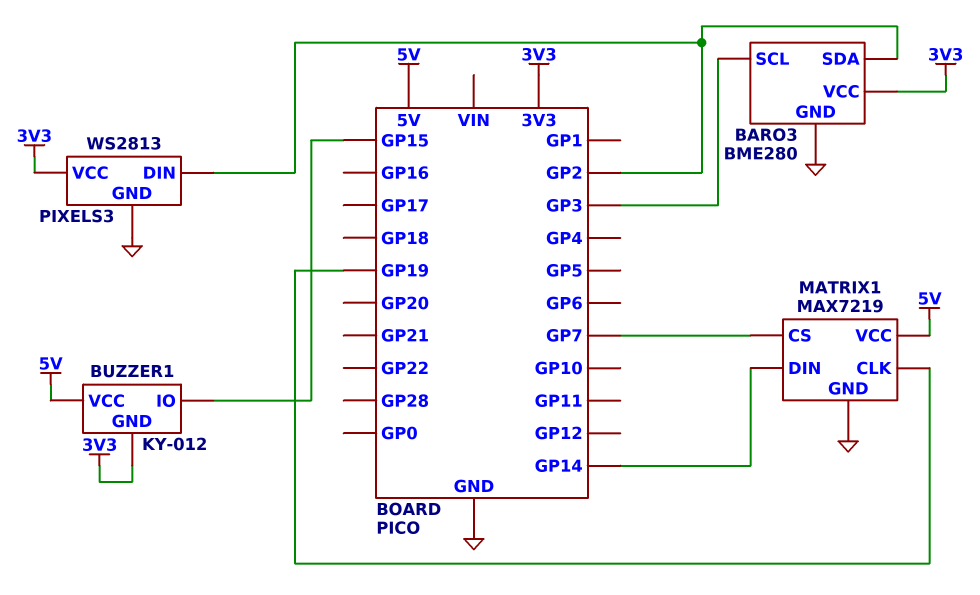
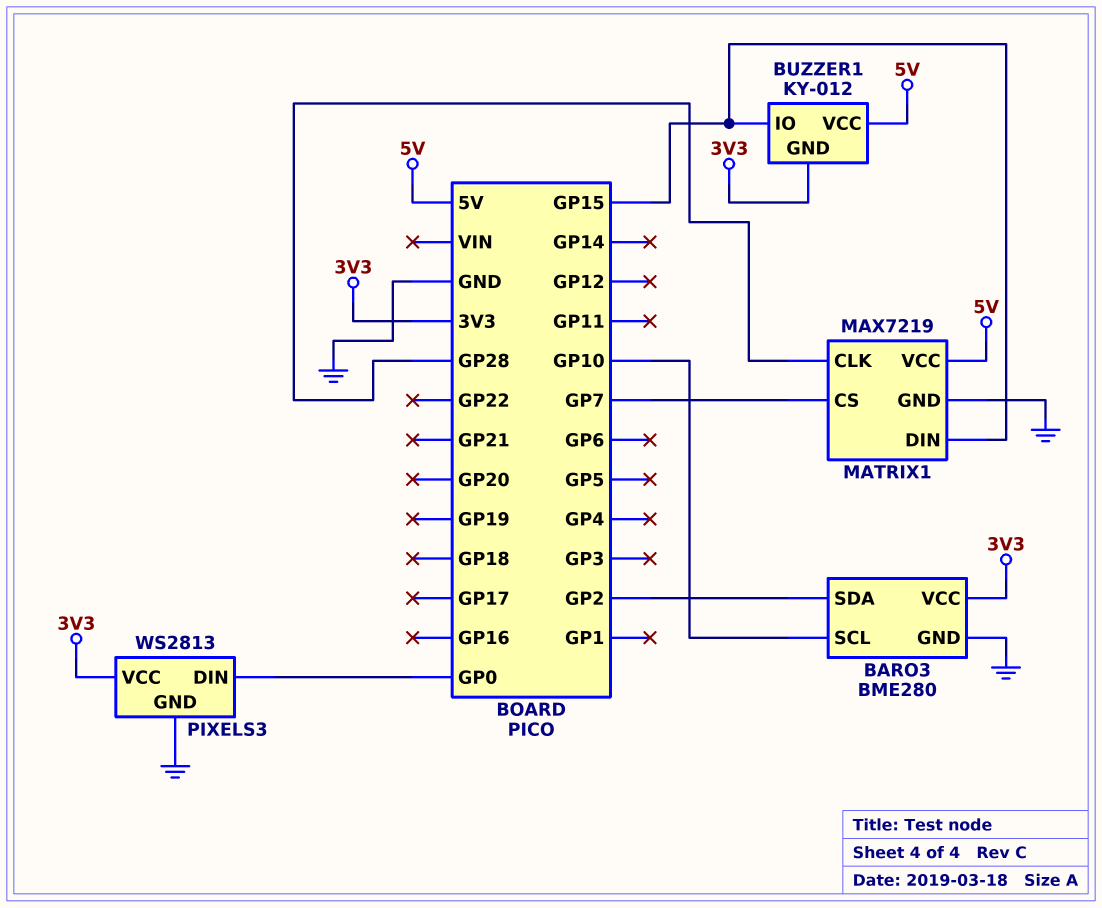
BARO3 pin SCL: GP3 -> GP10
MATRIX1 pin CLK: GP19 -> GP28
MATRIX1 pin DIN: GP14 -> GP15
PIXELS3 pin DIN: GP2 -> GP0

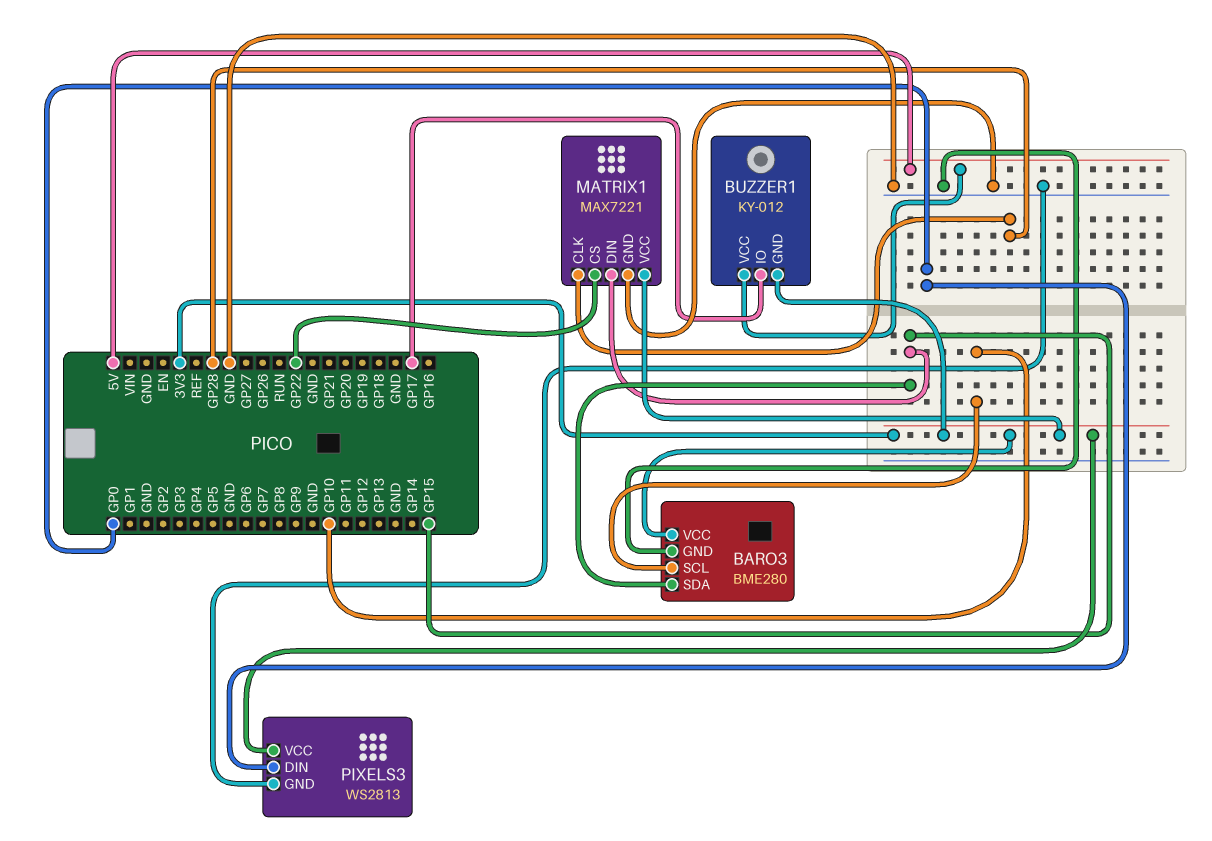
BARO3 pin SDA: GP2 -> GP15
BUZZER1 pin IO: GP15 -> GP17
MATRIX1: MAX7219 -> MAX7221
MATRIX1 pin CS: GP7 -> GP22
MATRIX1 pin VCC: 5V -> 3V3

